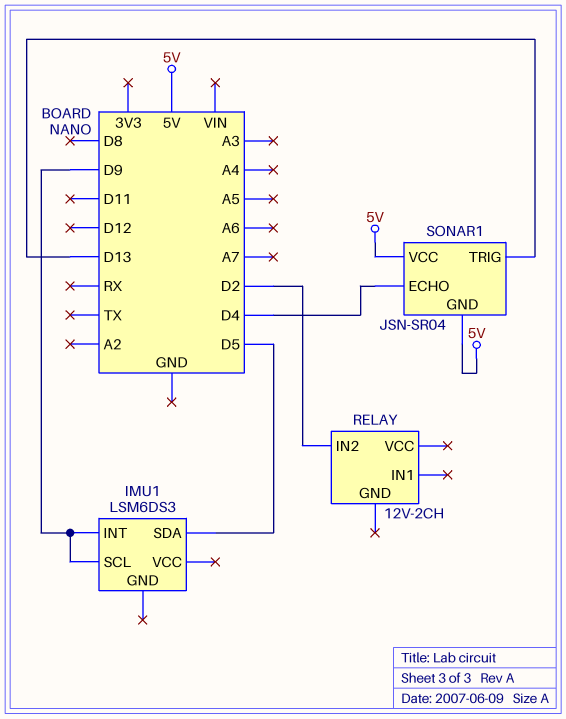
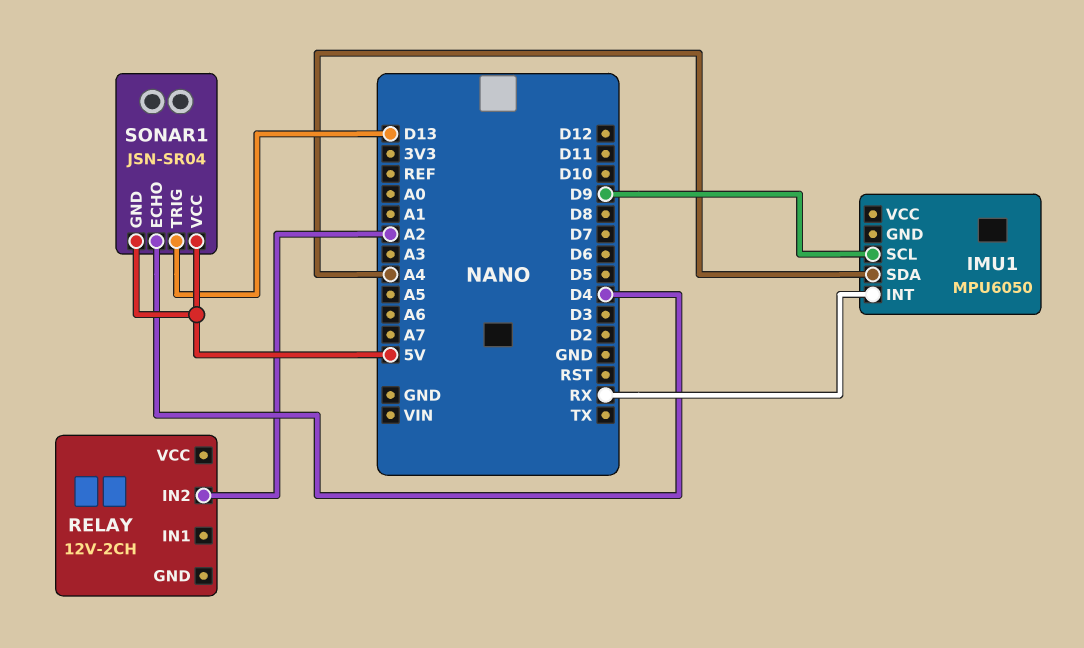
IMU1: LSM6DS3 -> MPU6050
IMU1 pin INT: D9 -> RX
IMU1 pin SDA: D5 -> A4
RELAY pin IN2: D2 -> A2

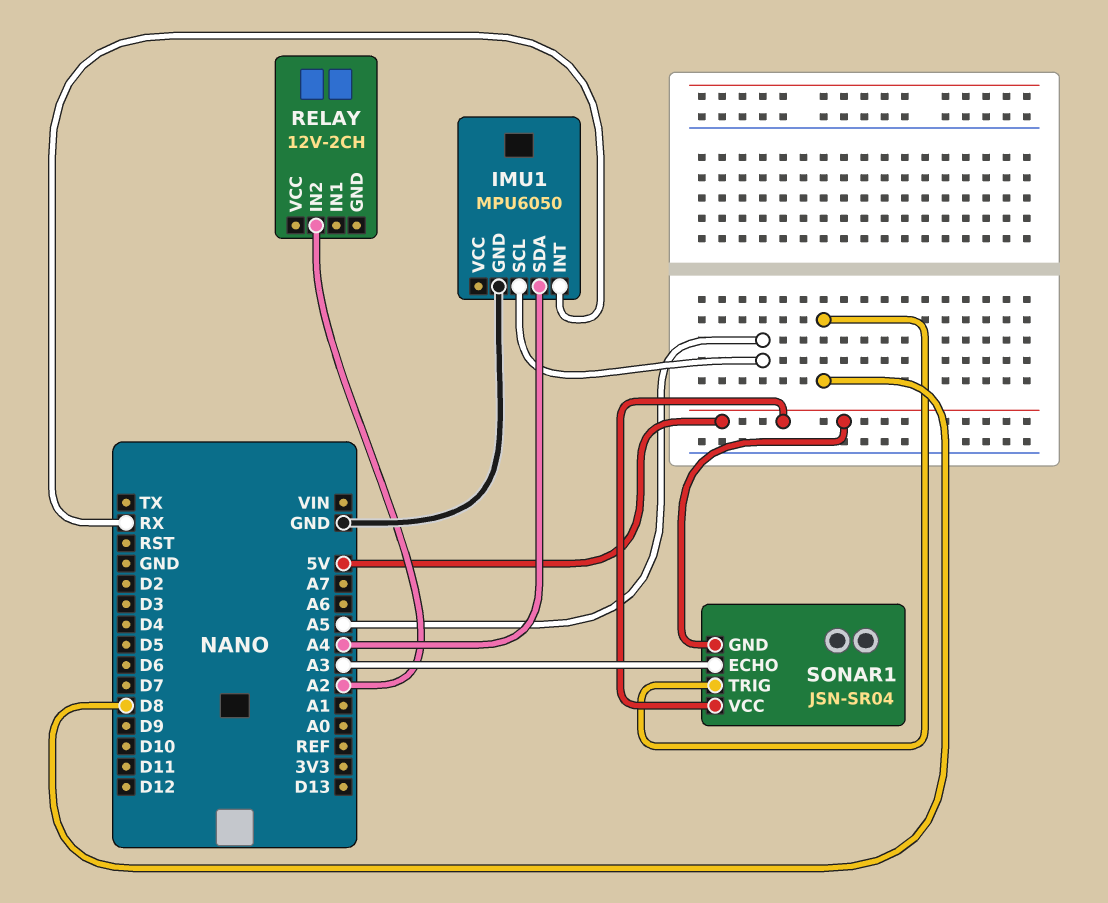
IMU1 pin GND: none -> GND
IMU1 pin SCL: D9 -> A5
SONAR1 pin ECHO: D4 -> A3
SONAR1 pin TRIG: D13 -> D8

